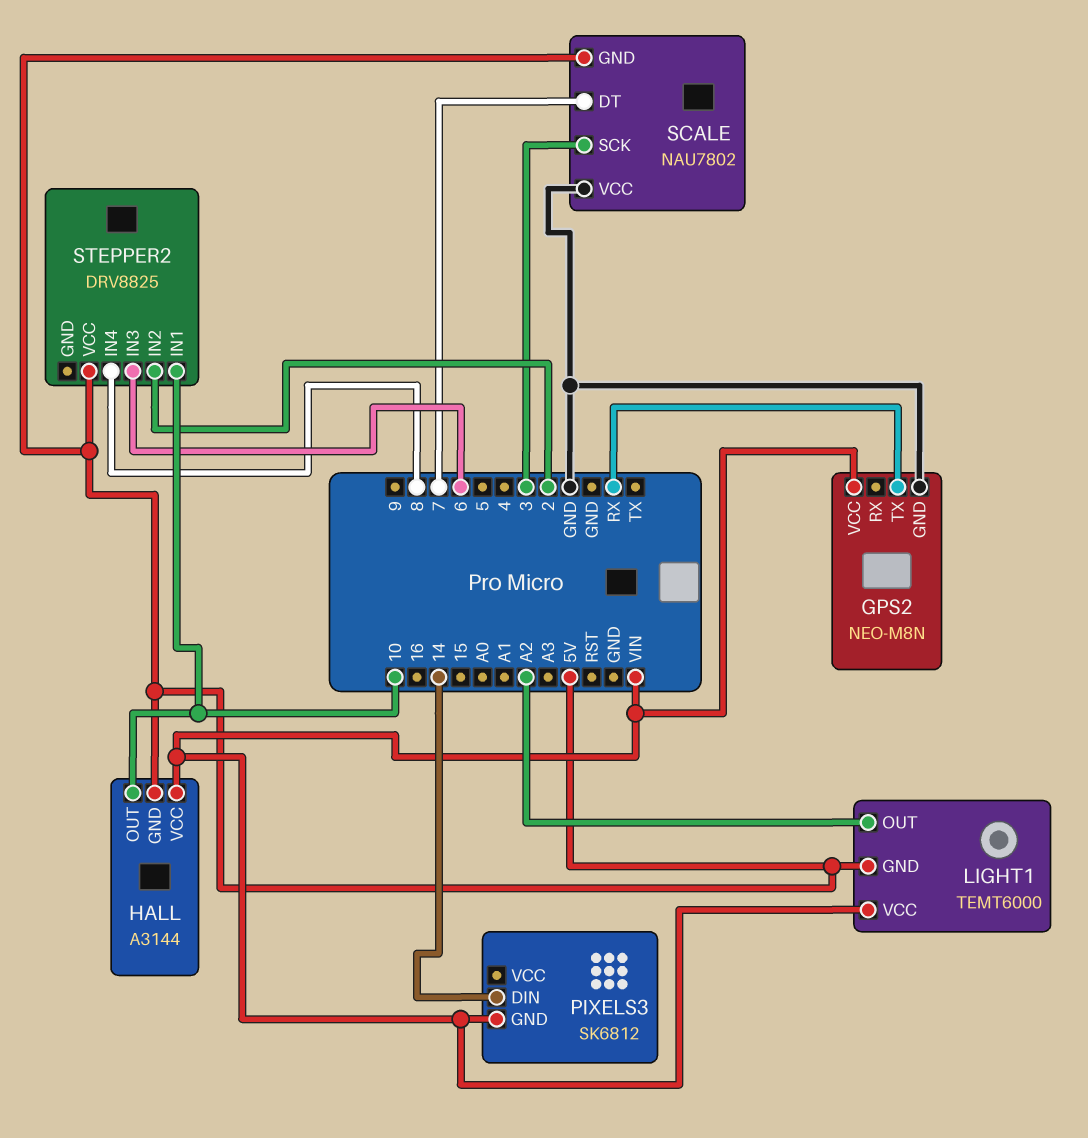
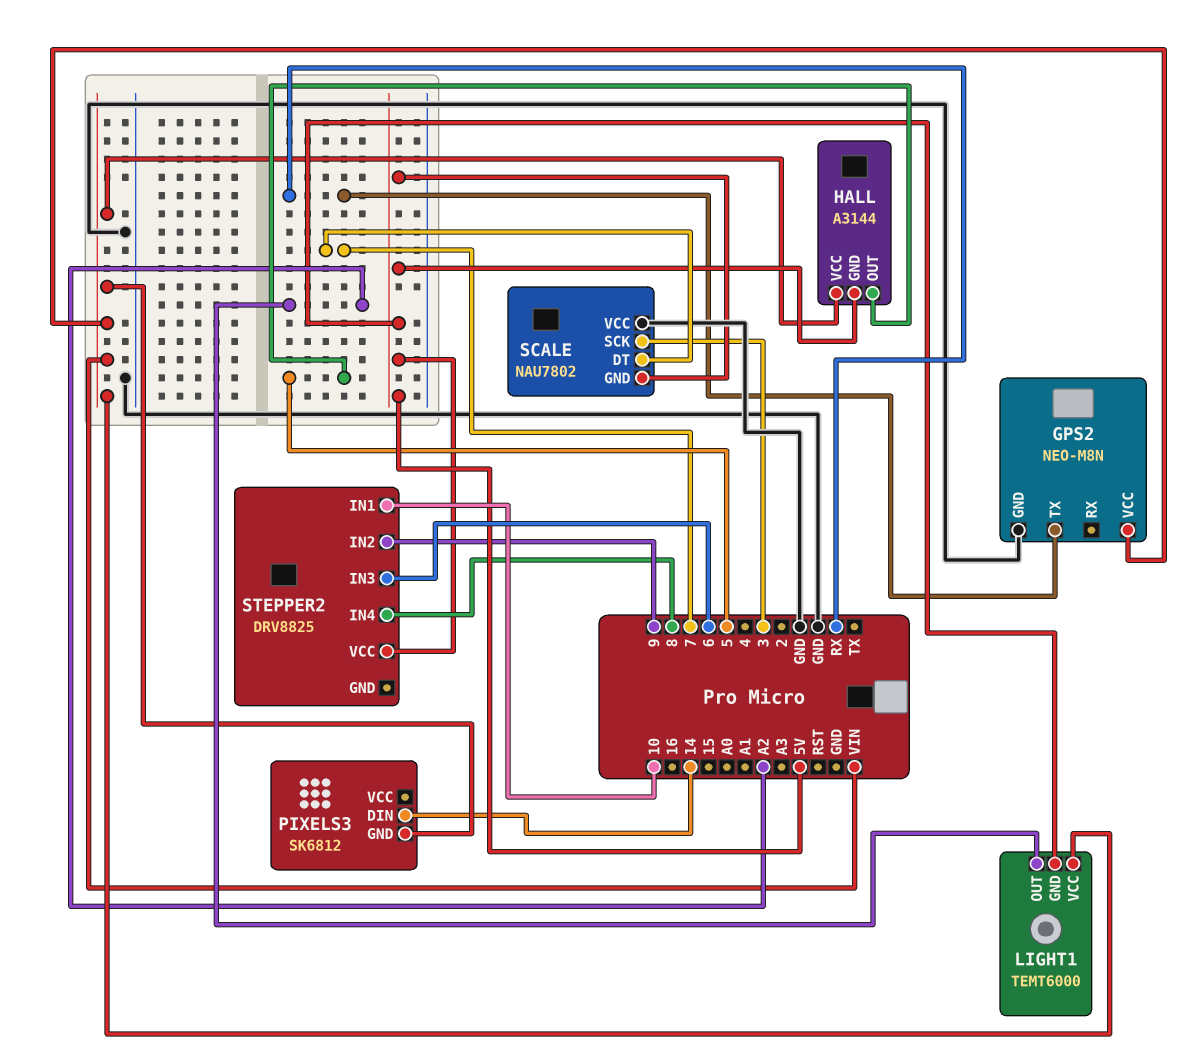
HALL pin OUT: 10 -> 5
STEPPER2 pin IN2: 2 -> 9

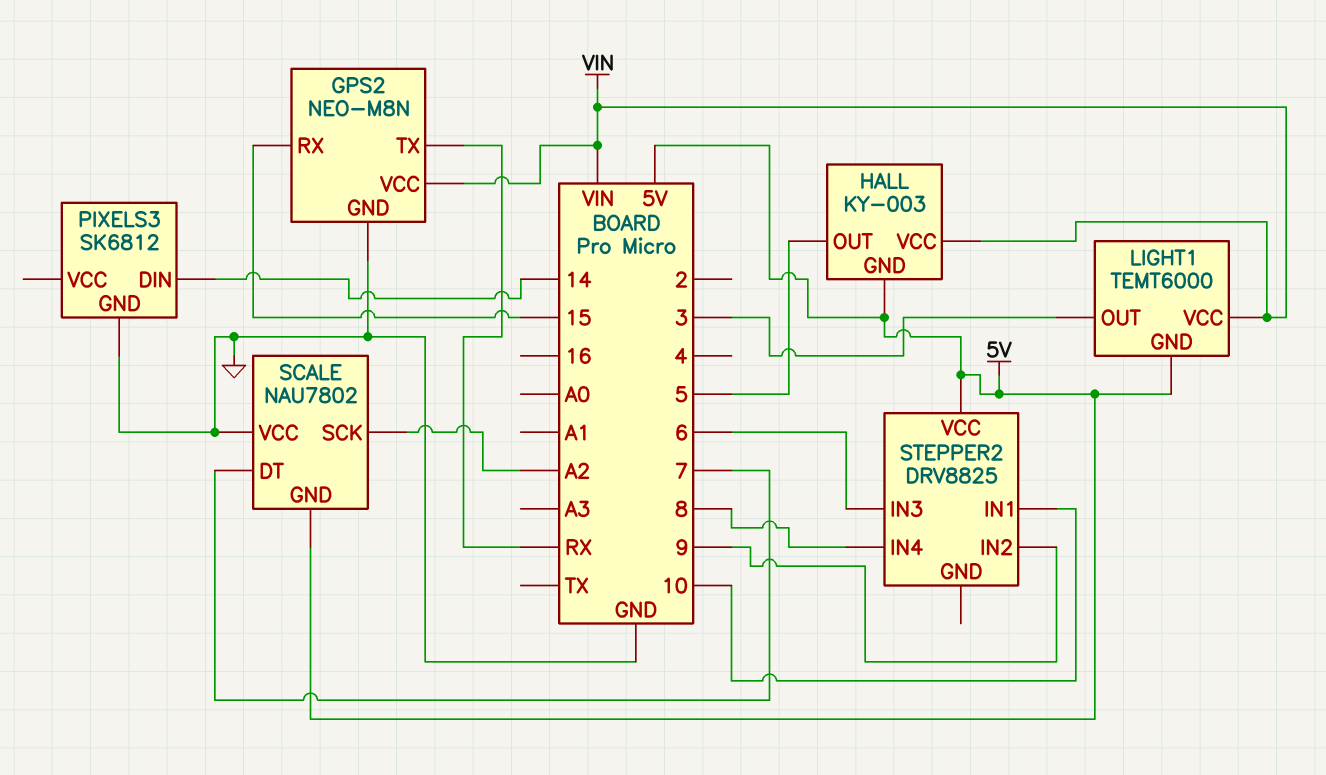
GPS2 pin RX: none -> 15
HALL: A3144 -> KY-003
LIGHT1 pin OUT: A2 -> 3
PIXELS3 pin GND: VIN -> GND
SCALE pin SCK: 3 -> A2

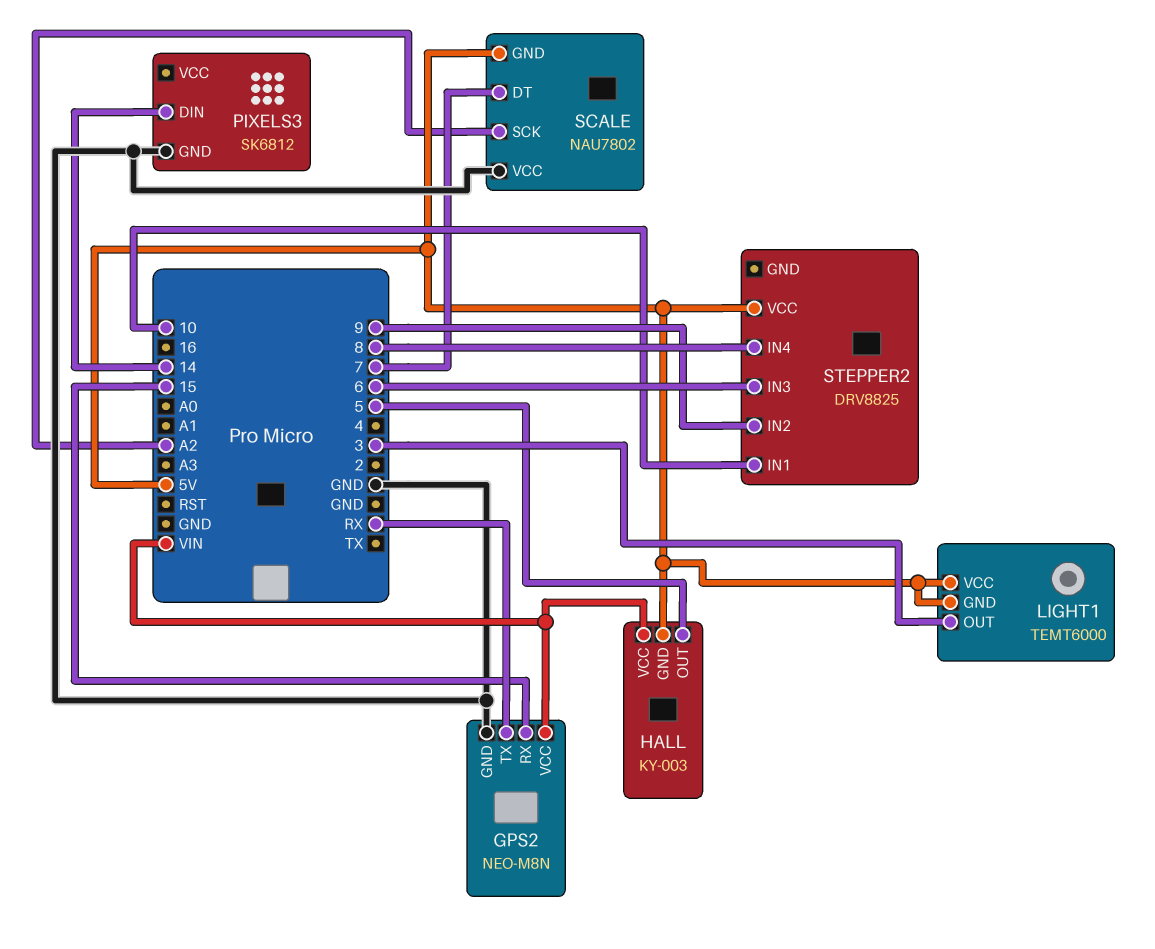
LIGHT1 pin VCC: VIN -> 5V

